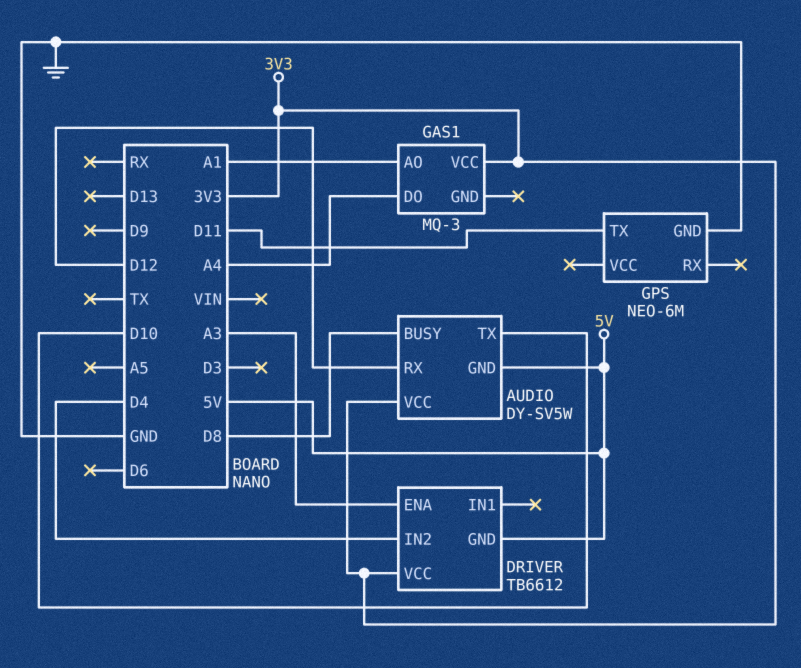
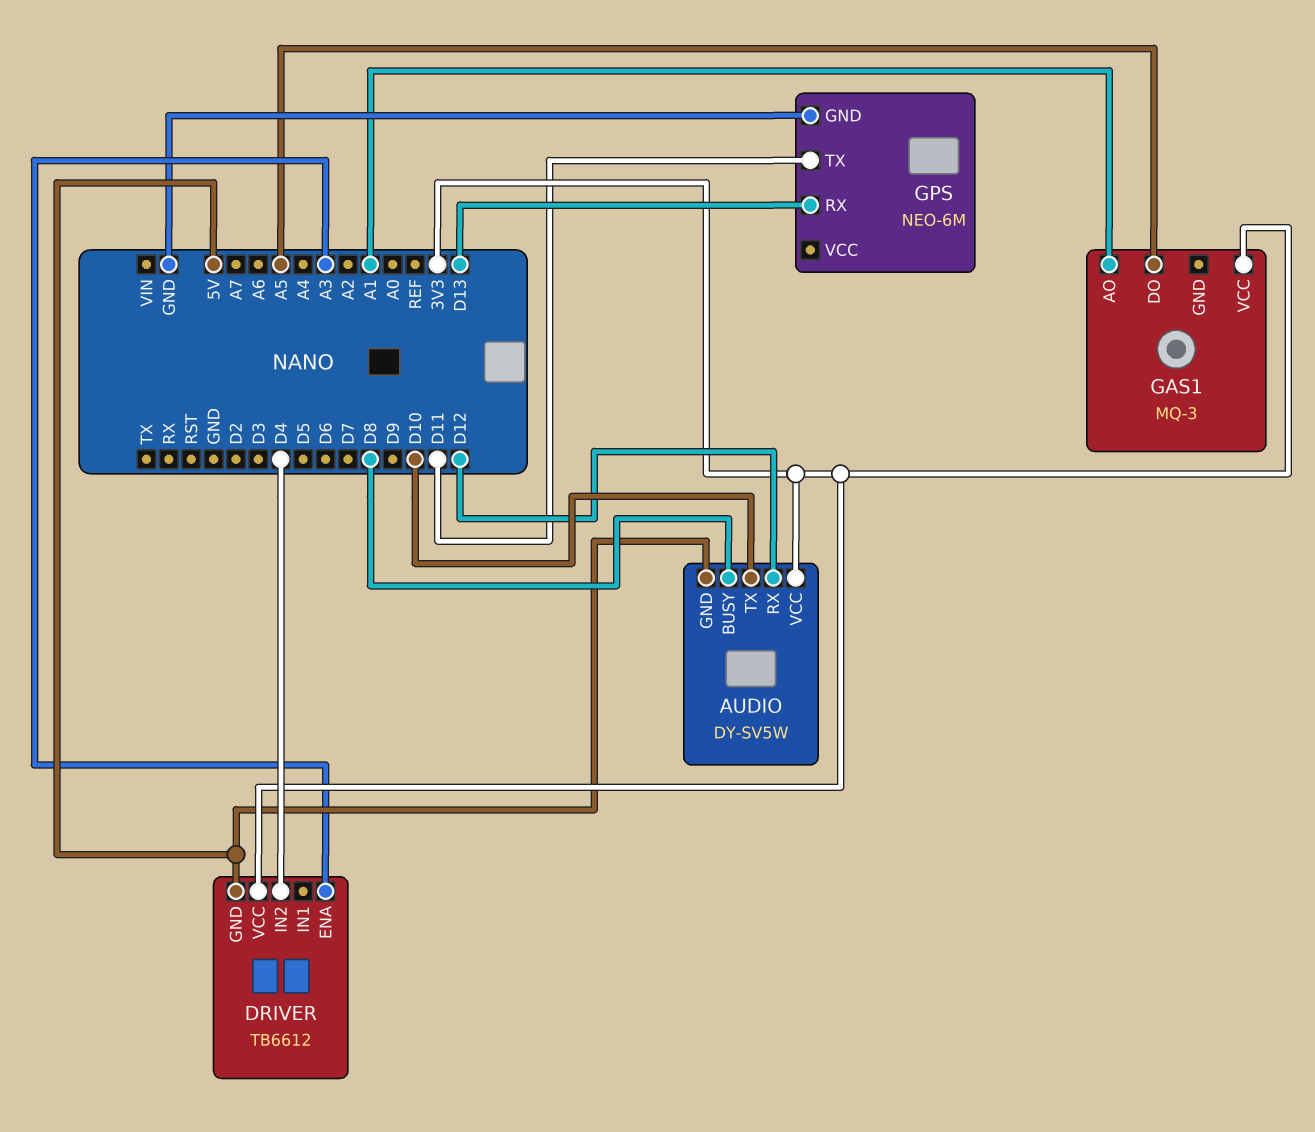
GAS1 pin DO: A4 -> A5
GPS pin RX: none -> D13

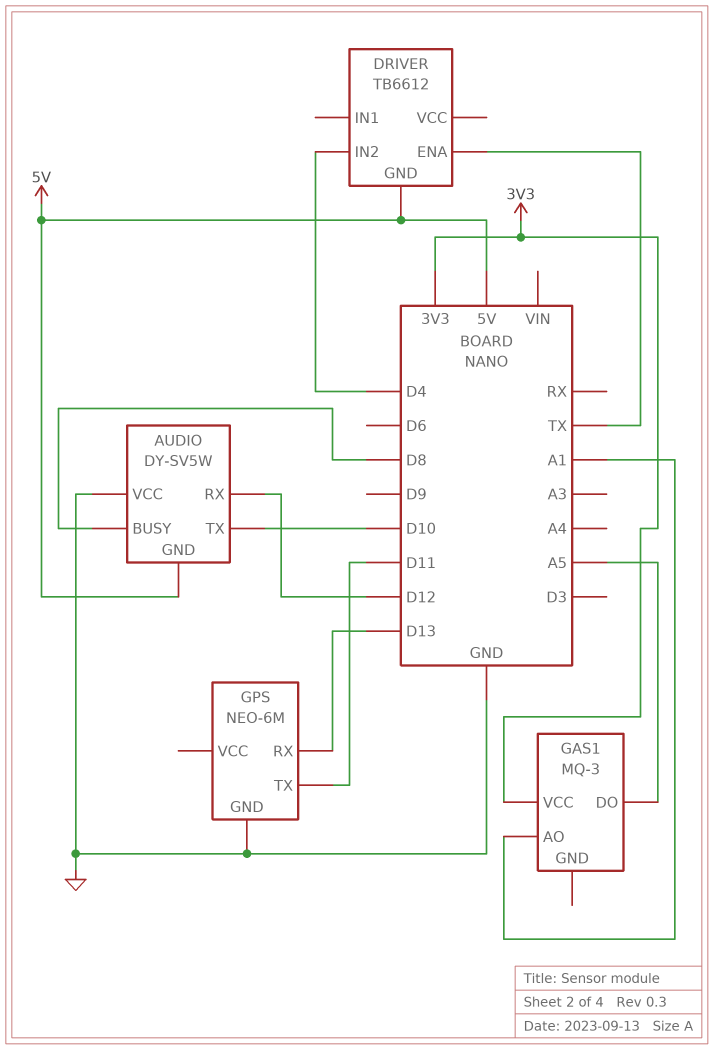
AUDIO pin VCC: 3V3 -> GND
DRIVER pin ENA: A3 -> TX
DRIVER pin VCC: 3V3 -> none

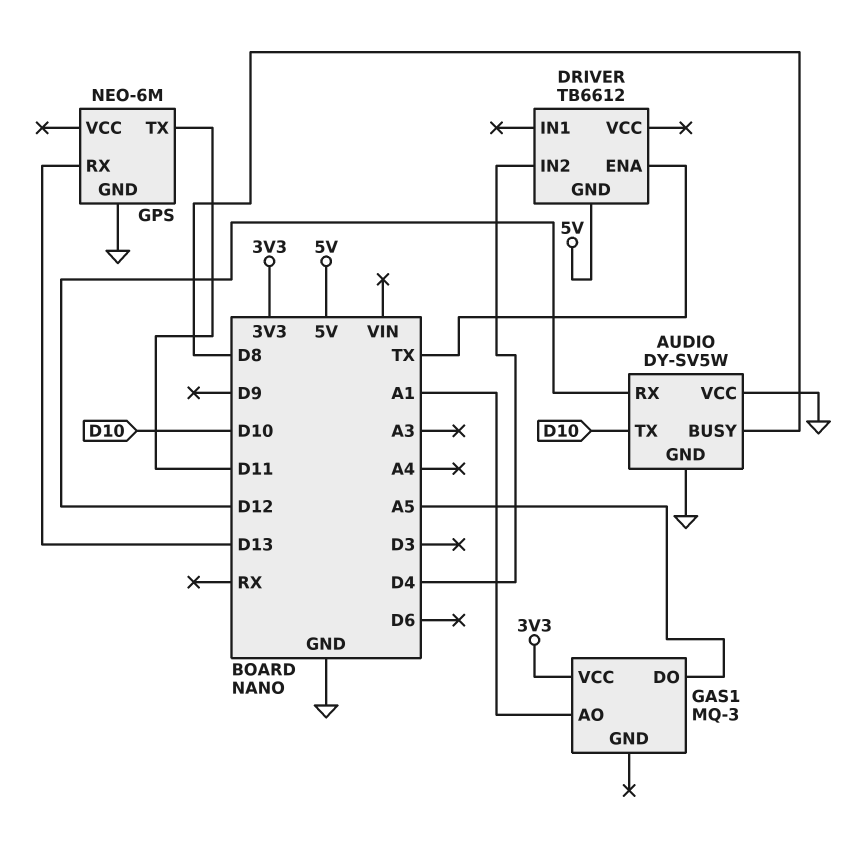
AUDIO pin GND: 5V -> GND

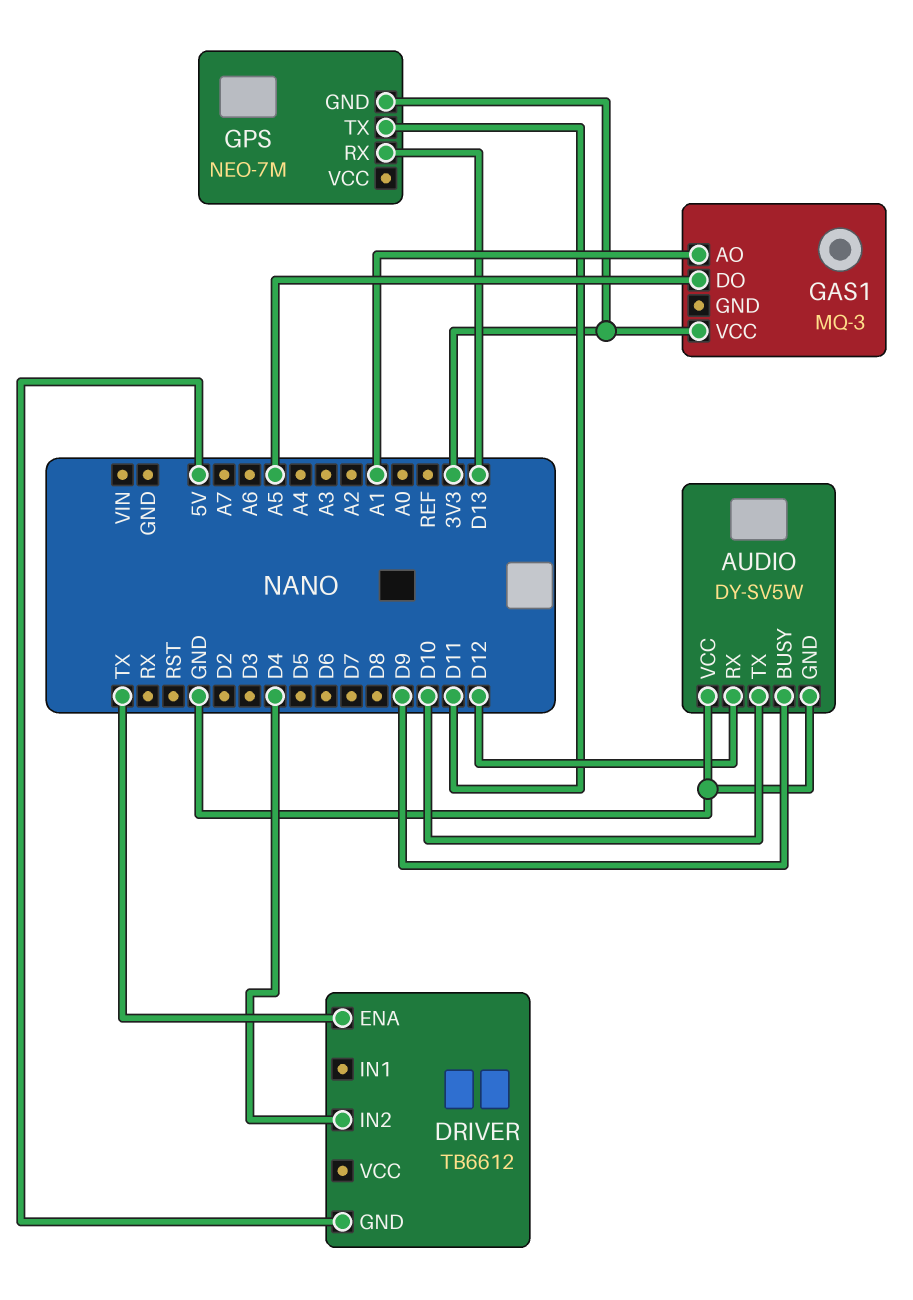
AUDIO pin BUSY: D8 -> D9
GPS: NEO-6M -> NEO-7M
GPS pin GND: GND -> 3V3

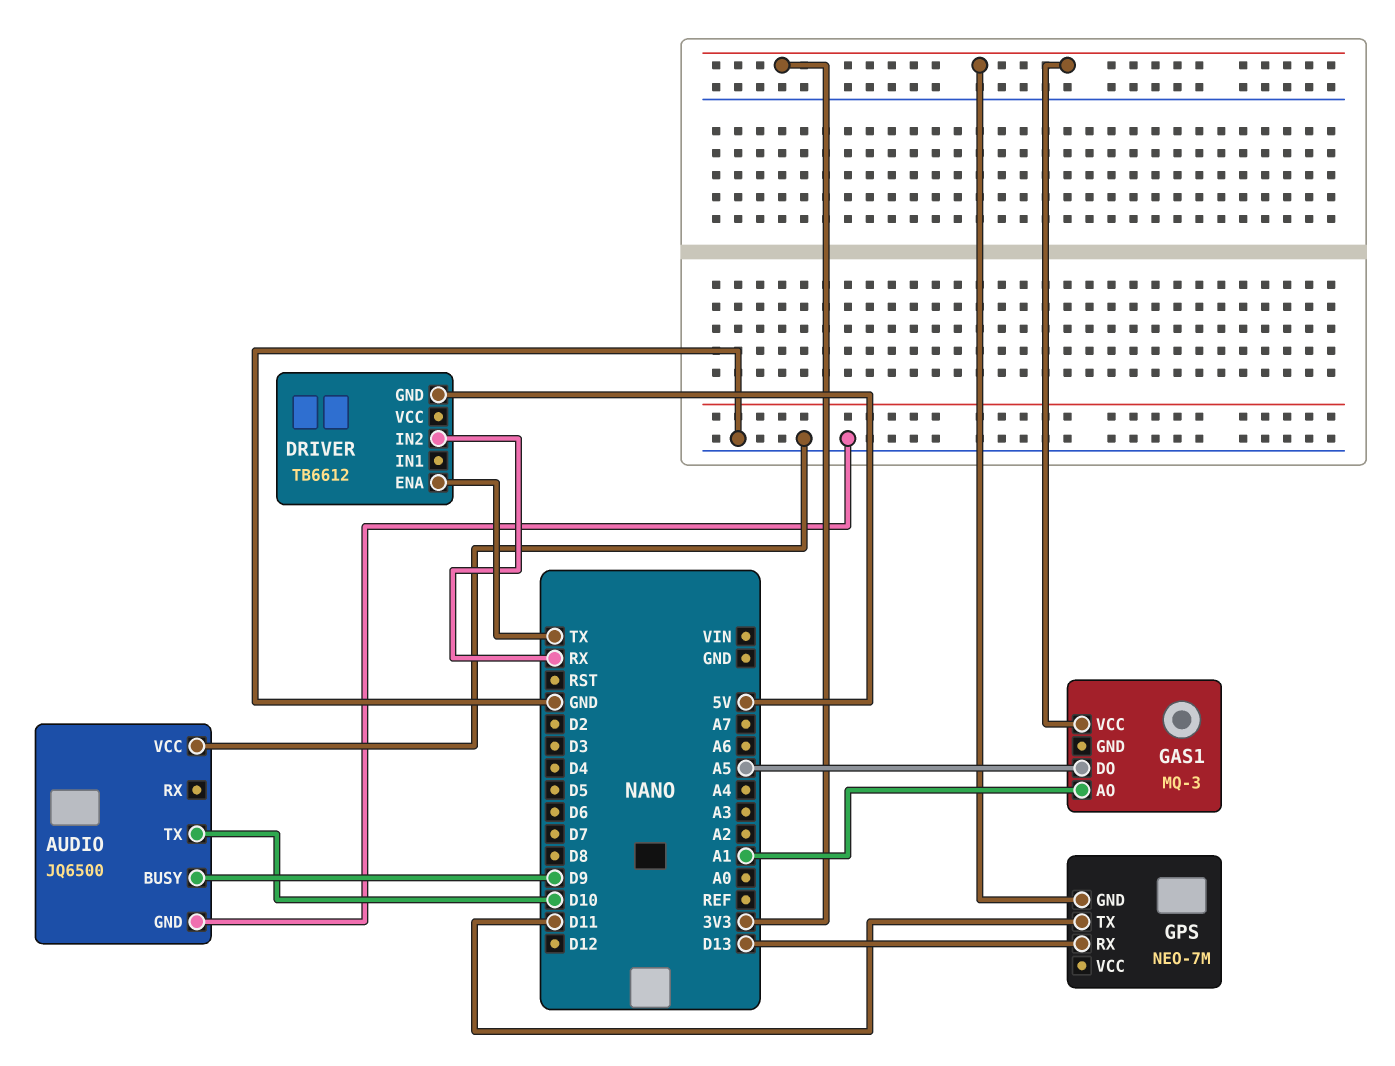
AUDIO: DY-SV5W -> JQ6500
AUDIO pin RX: D12 -> none
DRIVER pin IN2: D4 -> RX

